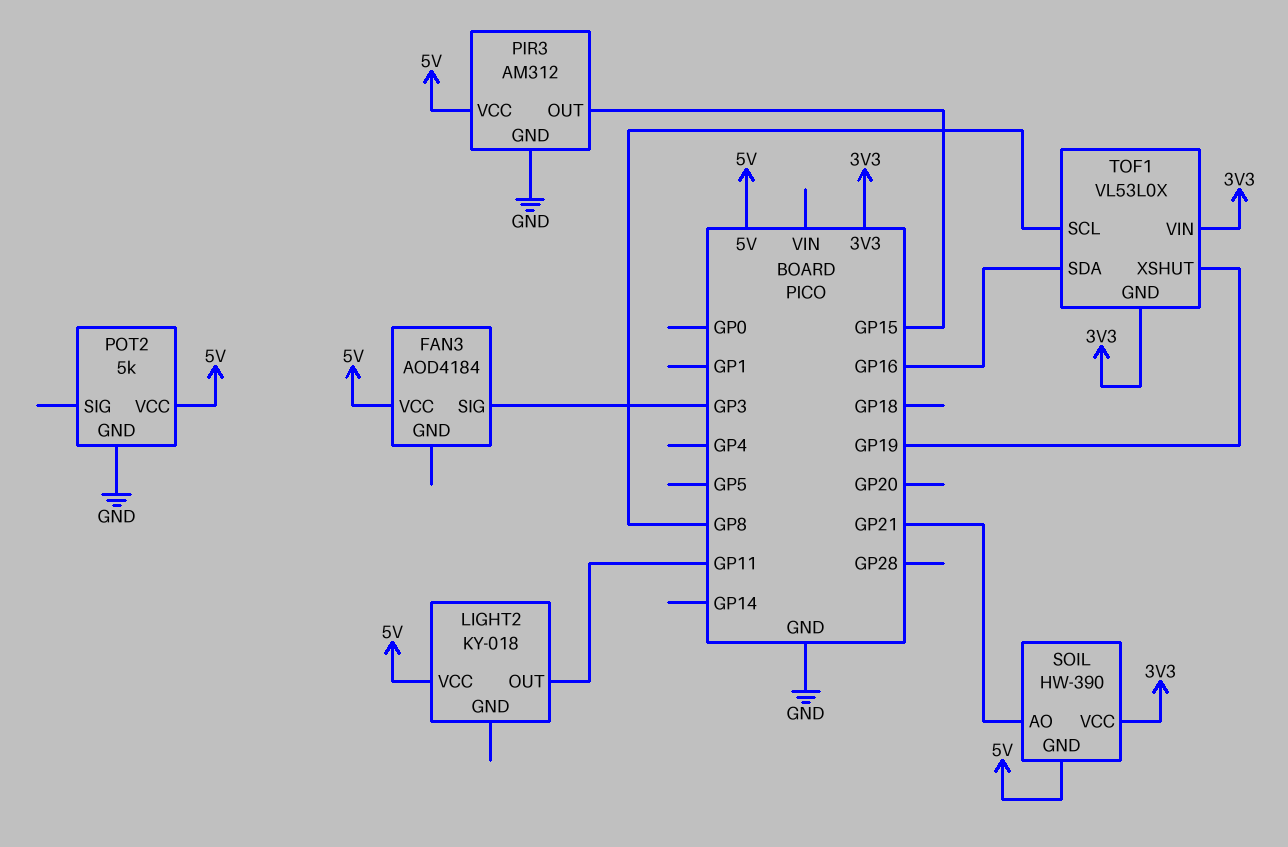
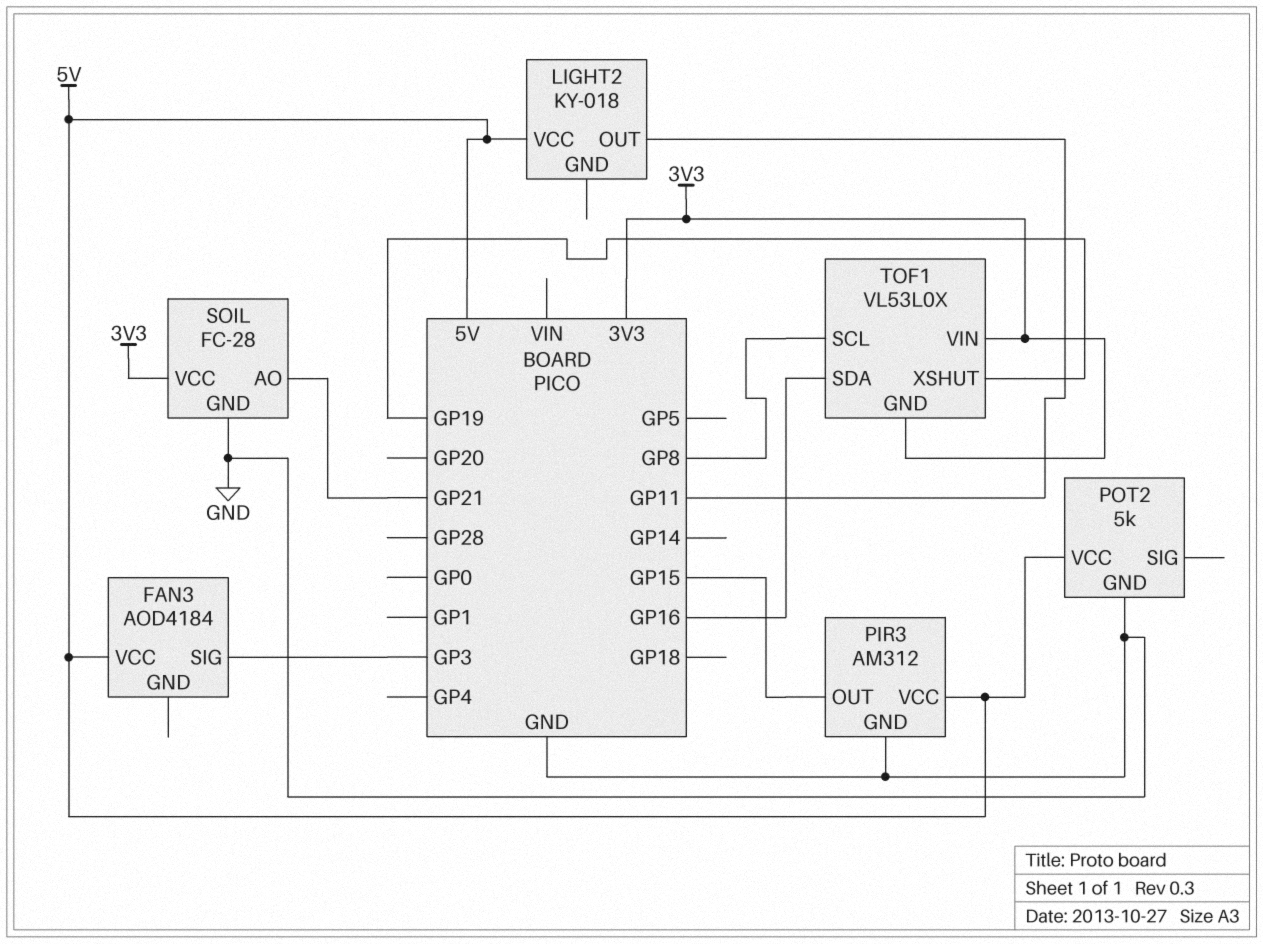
SOIL: HW-390 -> FC-28
SOIL pin GND: 5V -> GND

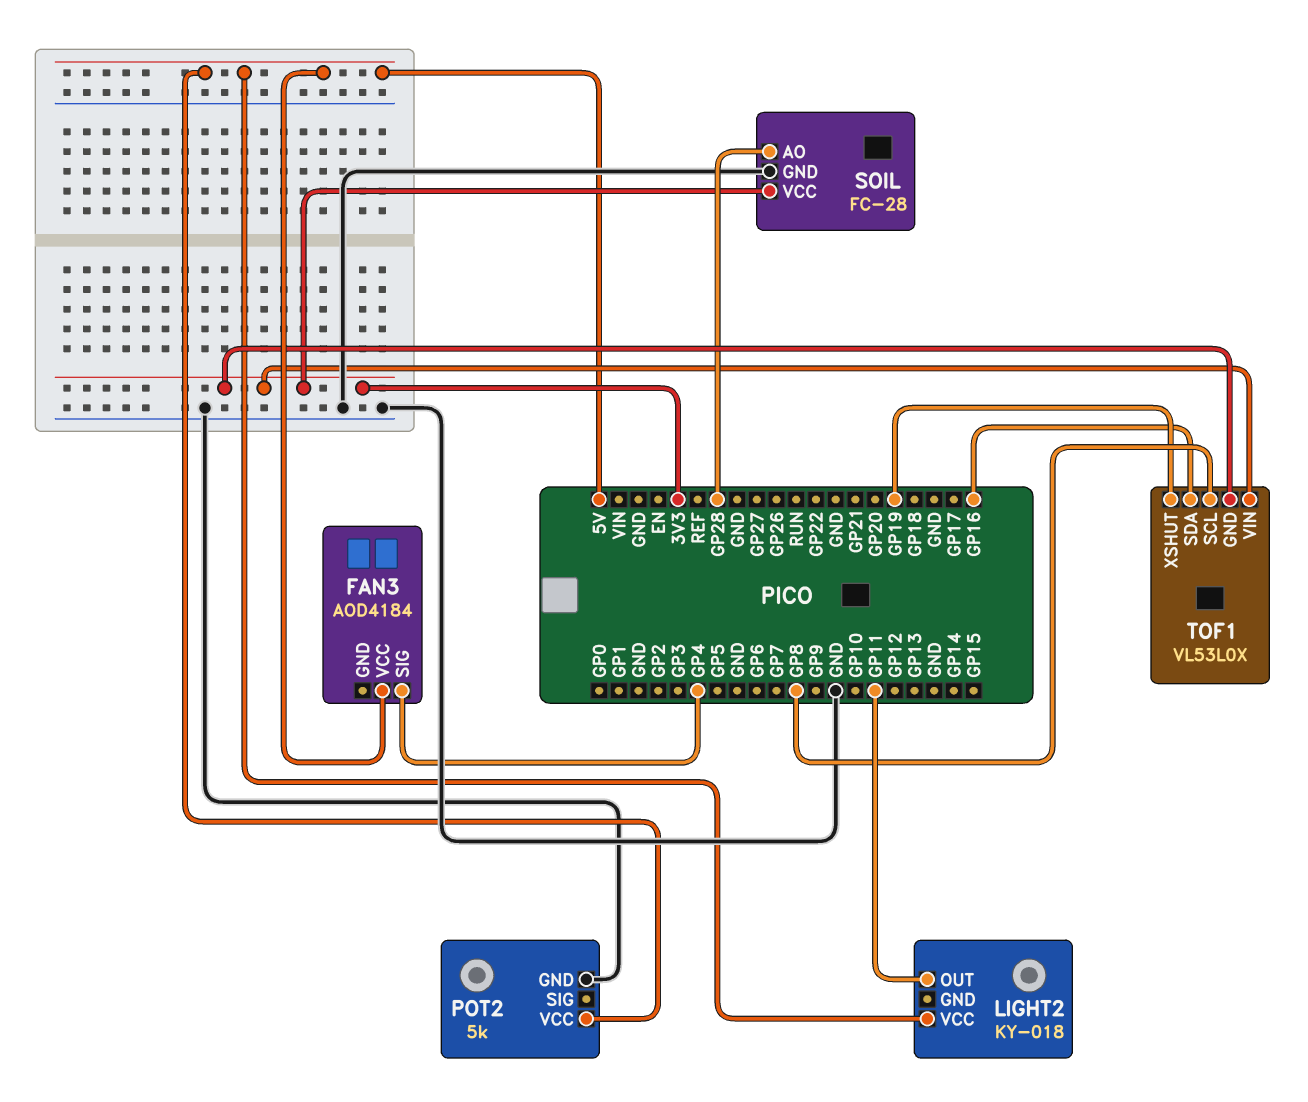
FAN3 pin SIG: GP3 -> GP4
PIR3: AM312 -> none
PIR3 pin GND: GND -> none
PIR3 pin OUT: GP15 -> none
PIR3 pin VCC: 5V -> none
SOIL pin AO: GP21 -> GP28

